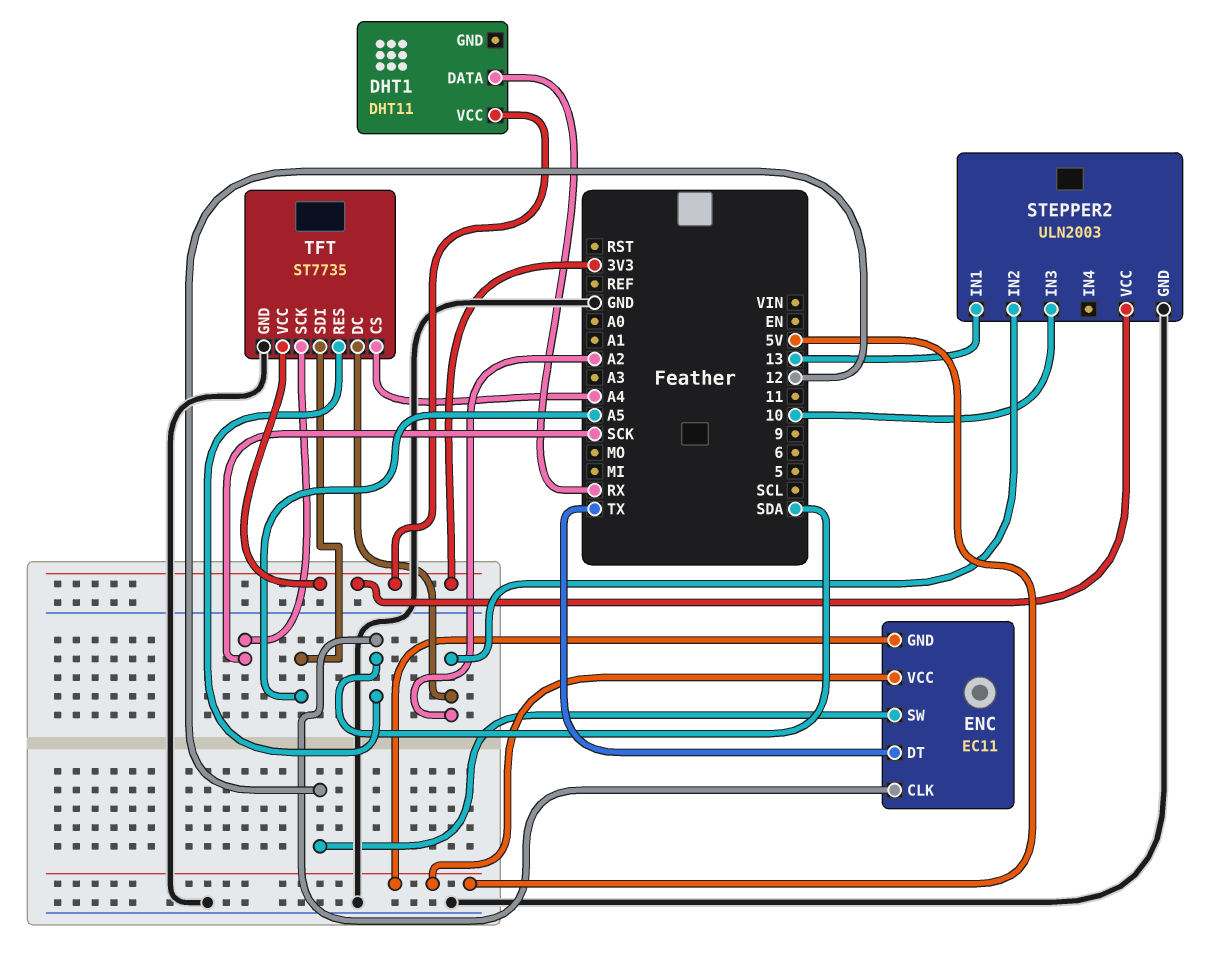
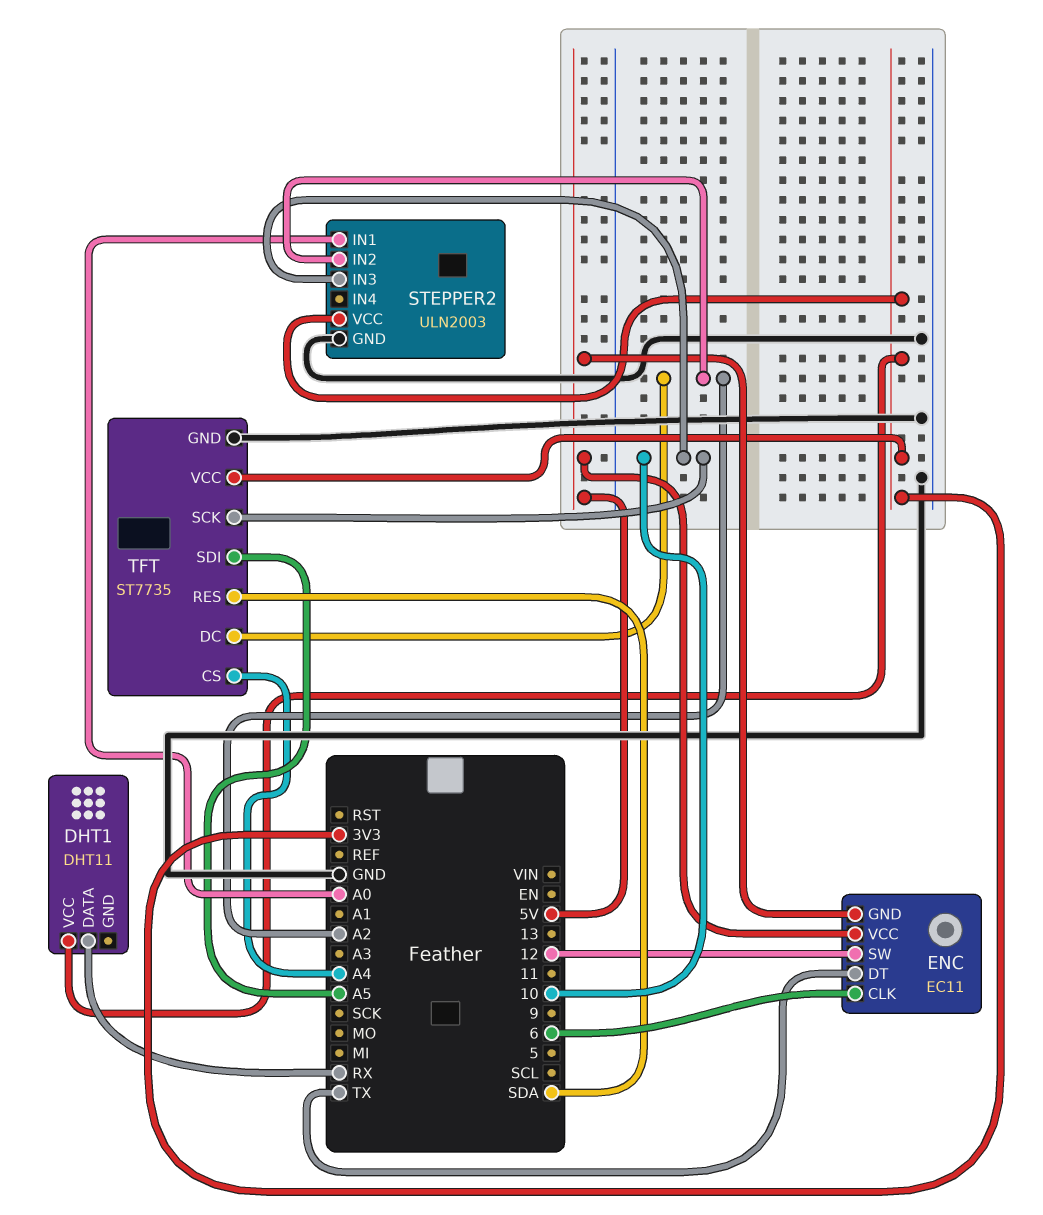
ENC pin CLK: SDA -> 6
STEPPER2 pin IN1: 13 -> A0
TFT pin SCK: SCK -> 10

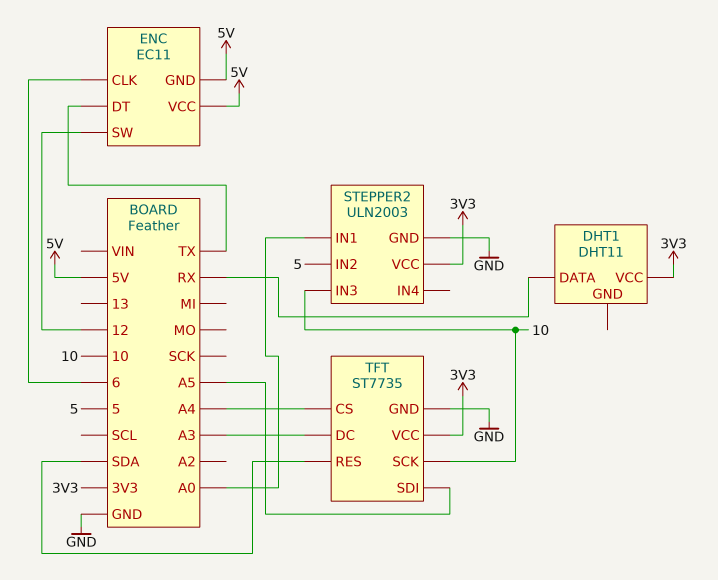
STEPPER2 pin IN2: A2 -> 5
TFT pin DC: A2 -> A3

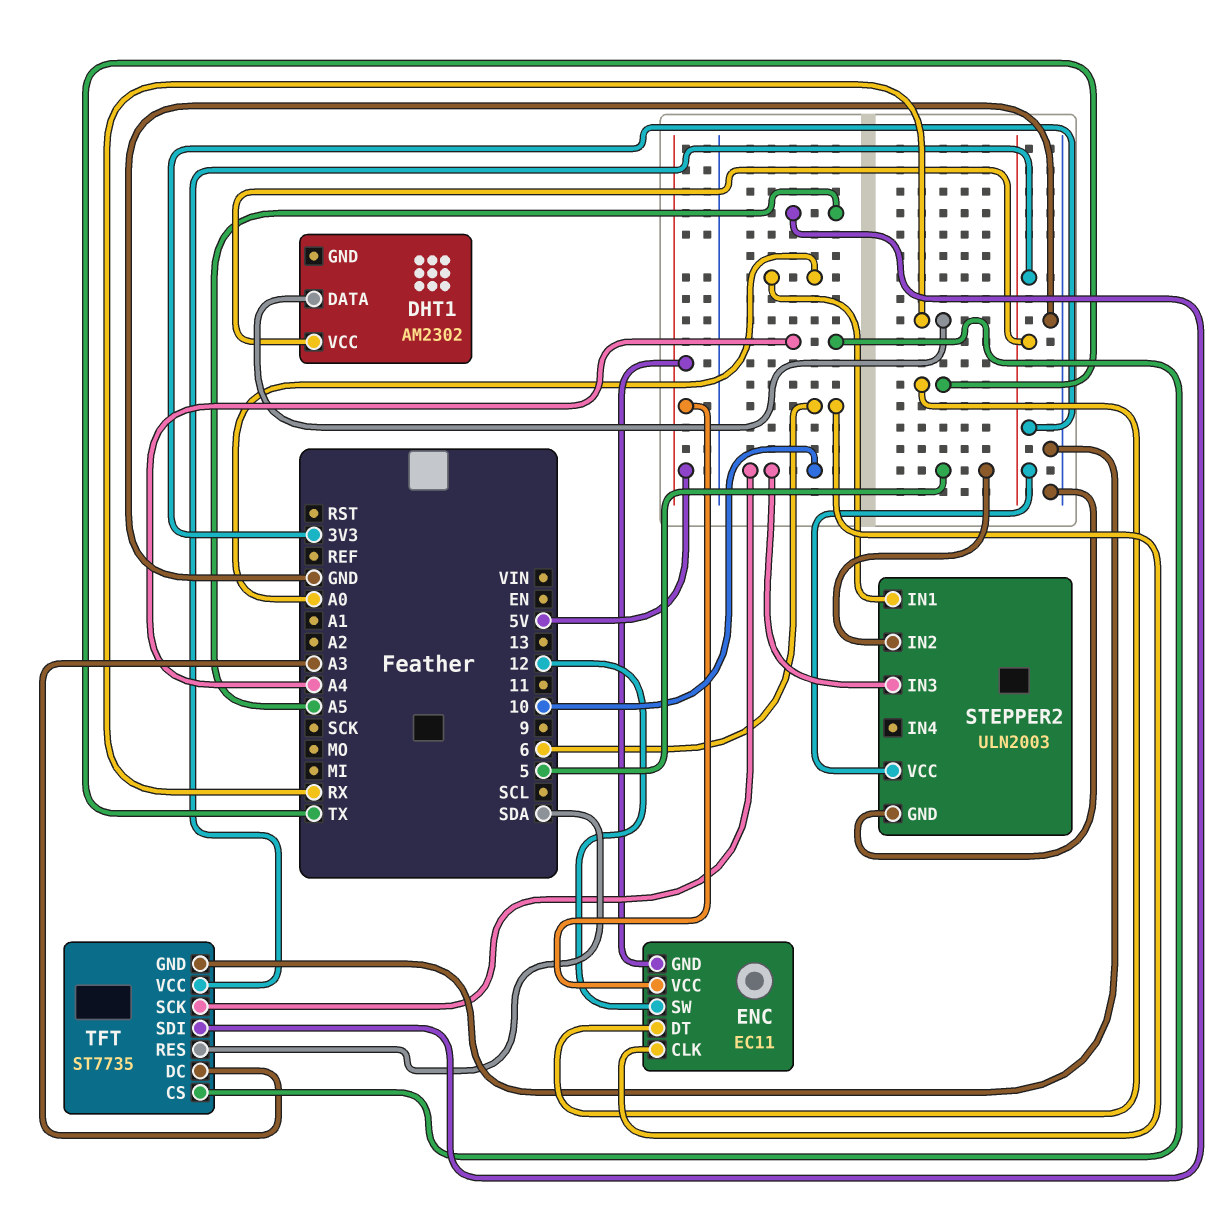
DHT1: DHT11 -> AM2302

